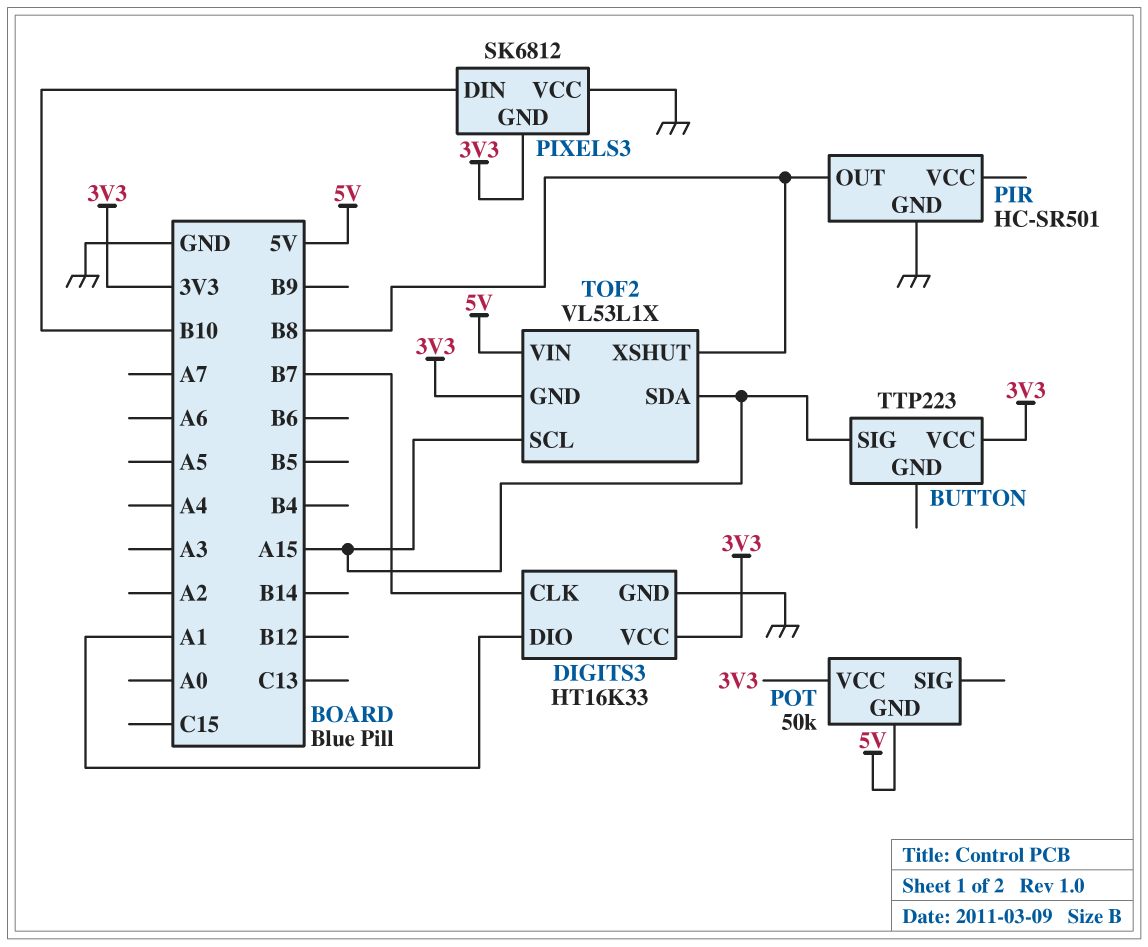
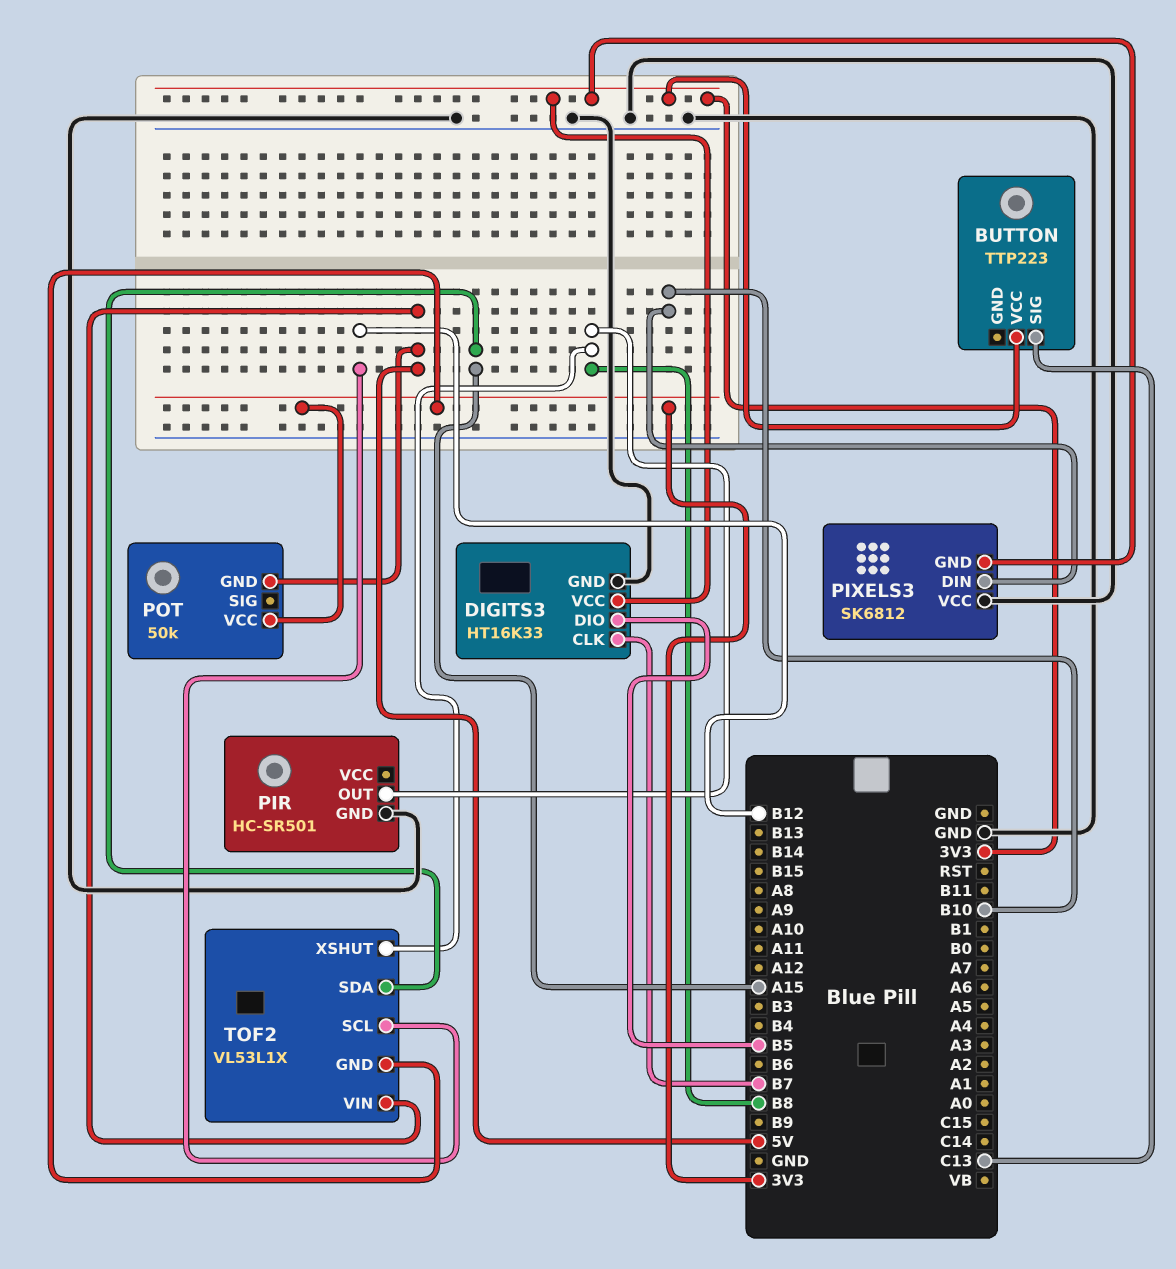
BUTTON pin SIG: A15 -> C13
DIGITS3 pin DIO: A1 -> B5
TOF2 pin SCL: A15 -> B12

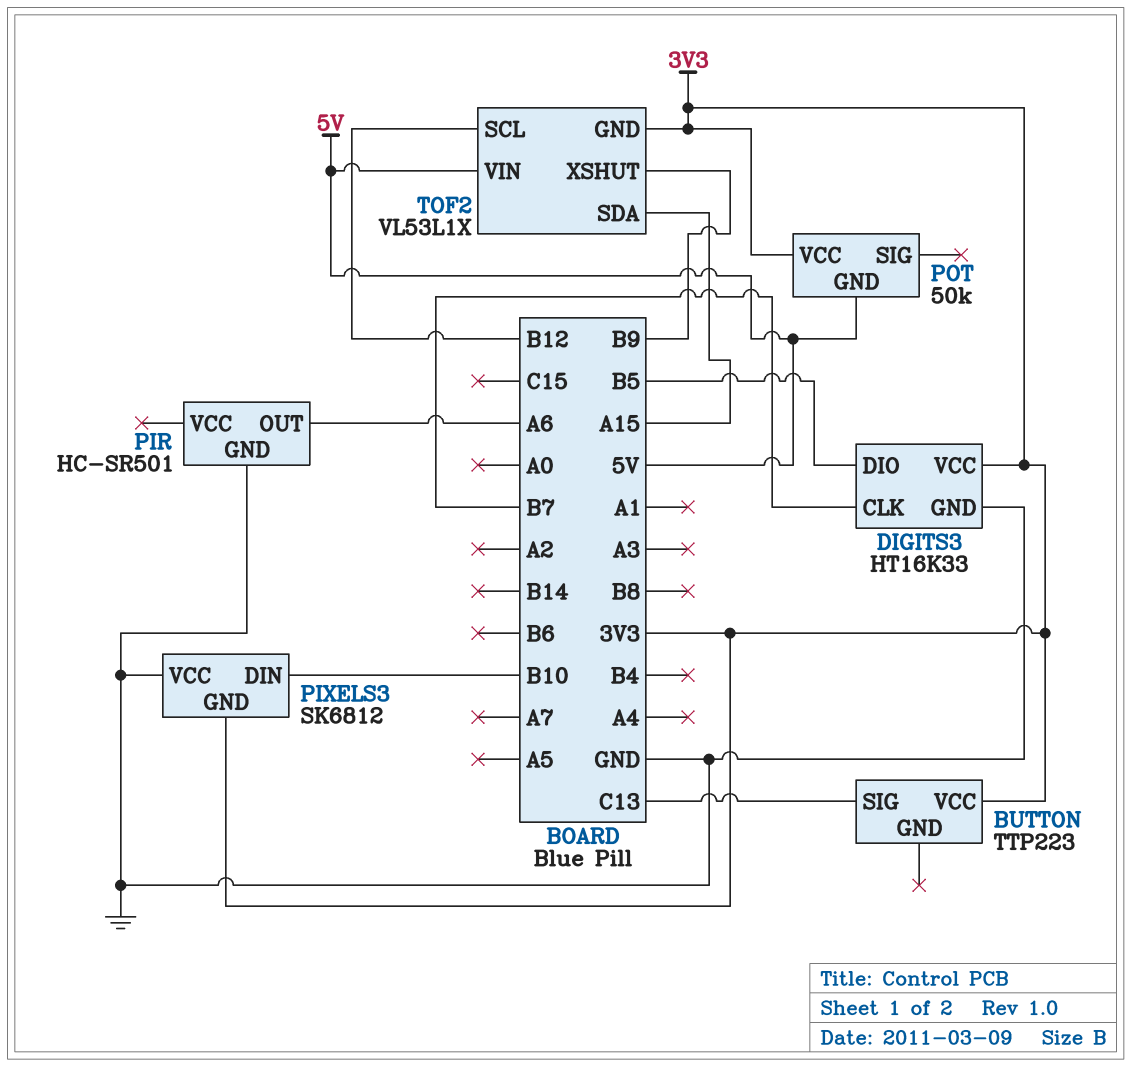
PIR pin OUT: B8 -> A6
TOF2 pin XSHUT: B8 -> B9

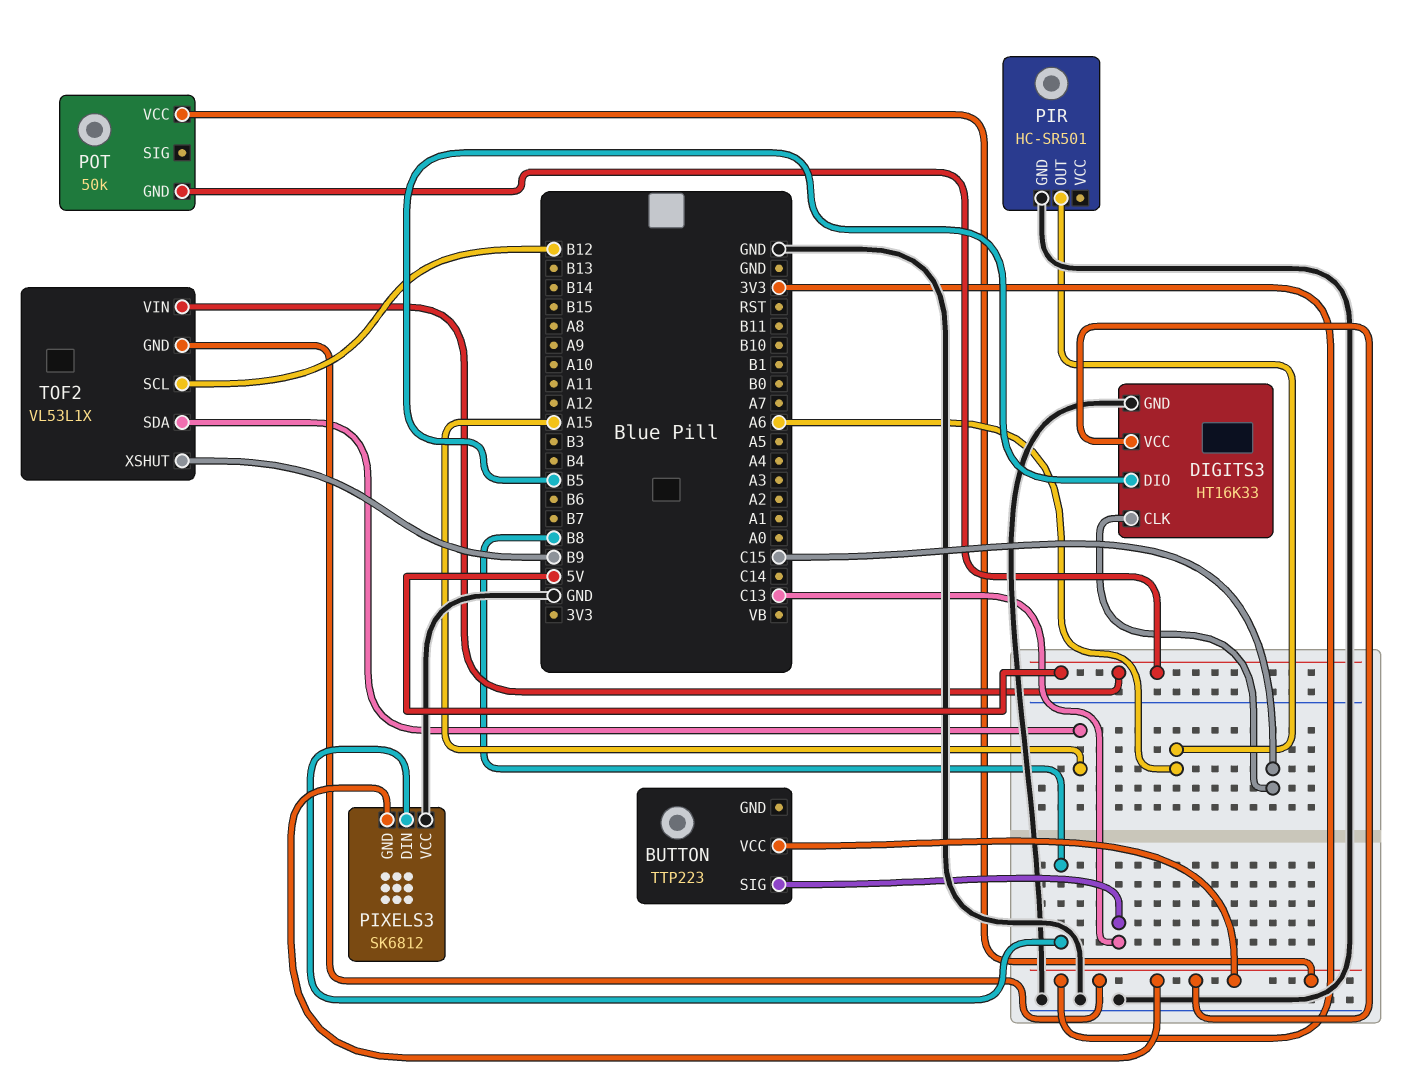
DIGITS3 pin CLK: B7 -> C15
PIXELS3 pin DIN: B10 -> B8

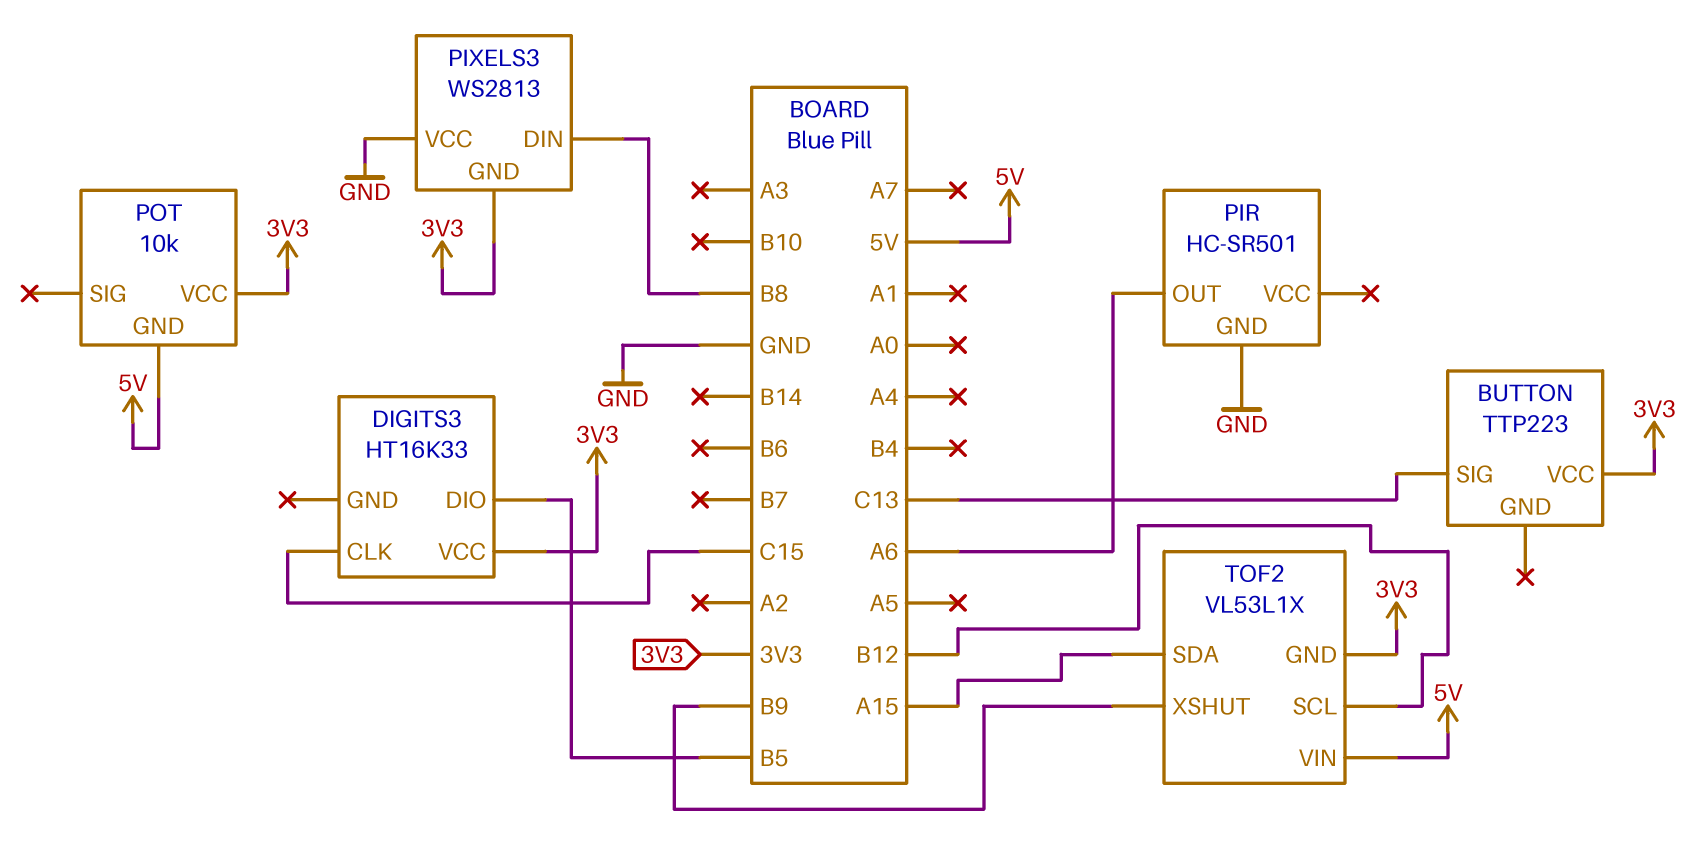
DIGITS3 pin GND: GND -> none
PIXELS3: SK6812 -> WS2813
POT: 50k -> 10k

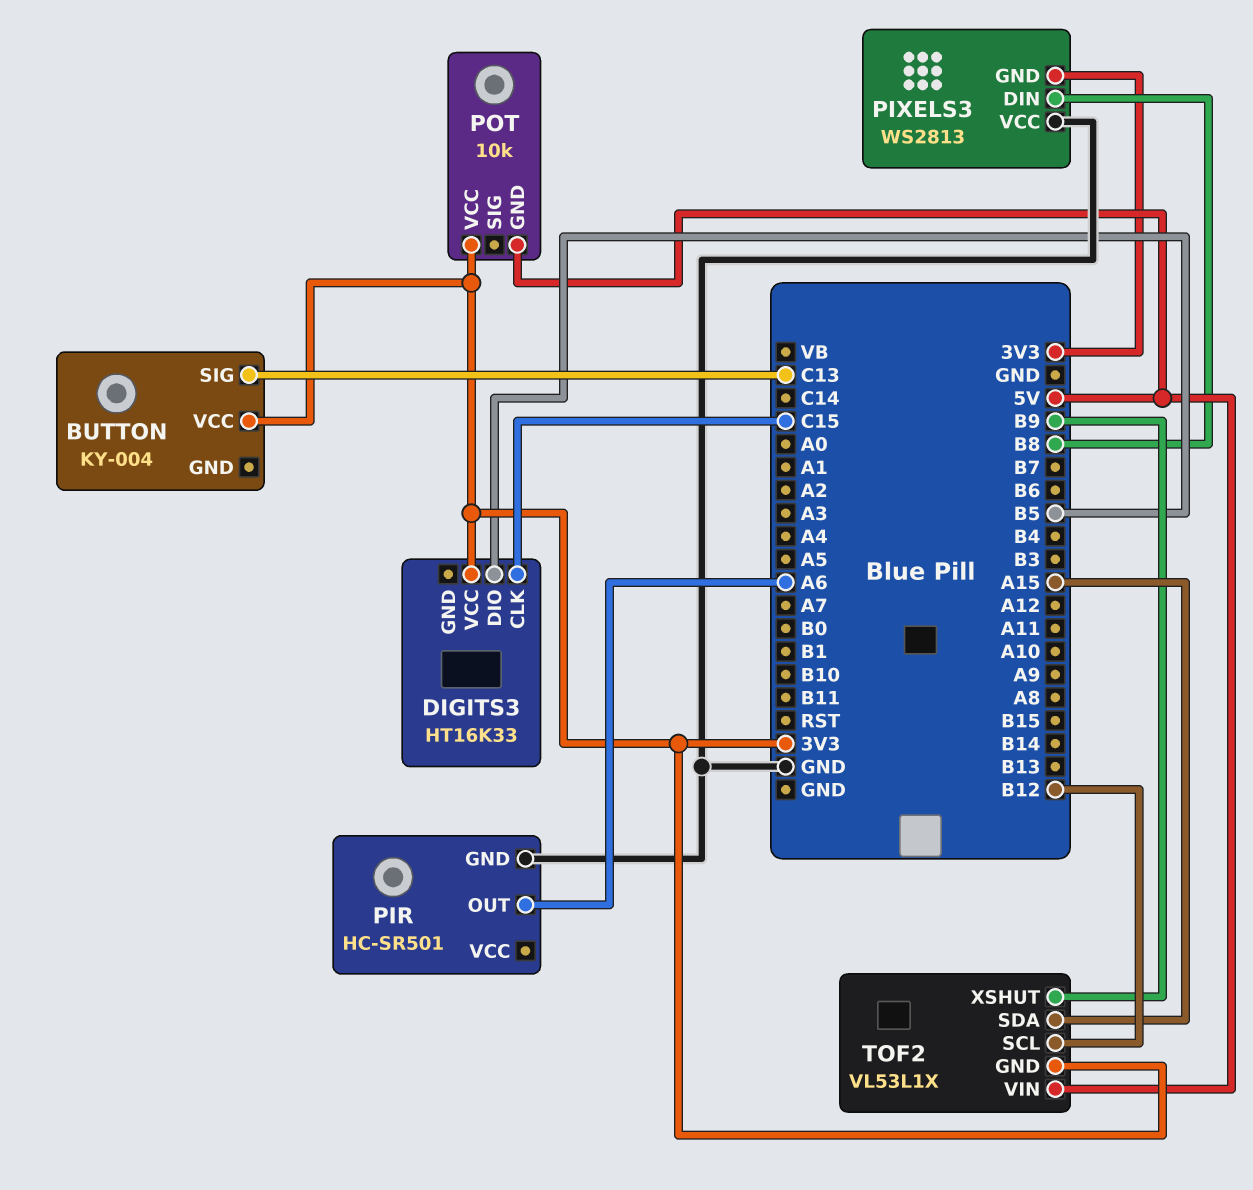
BUTTON: TTP223 -> KY-004

